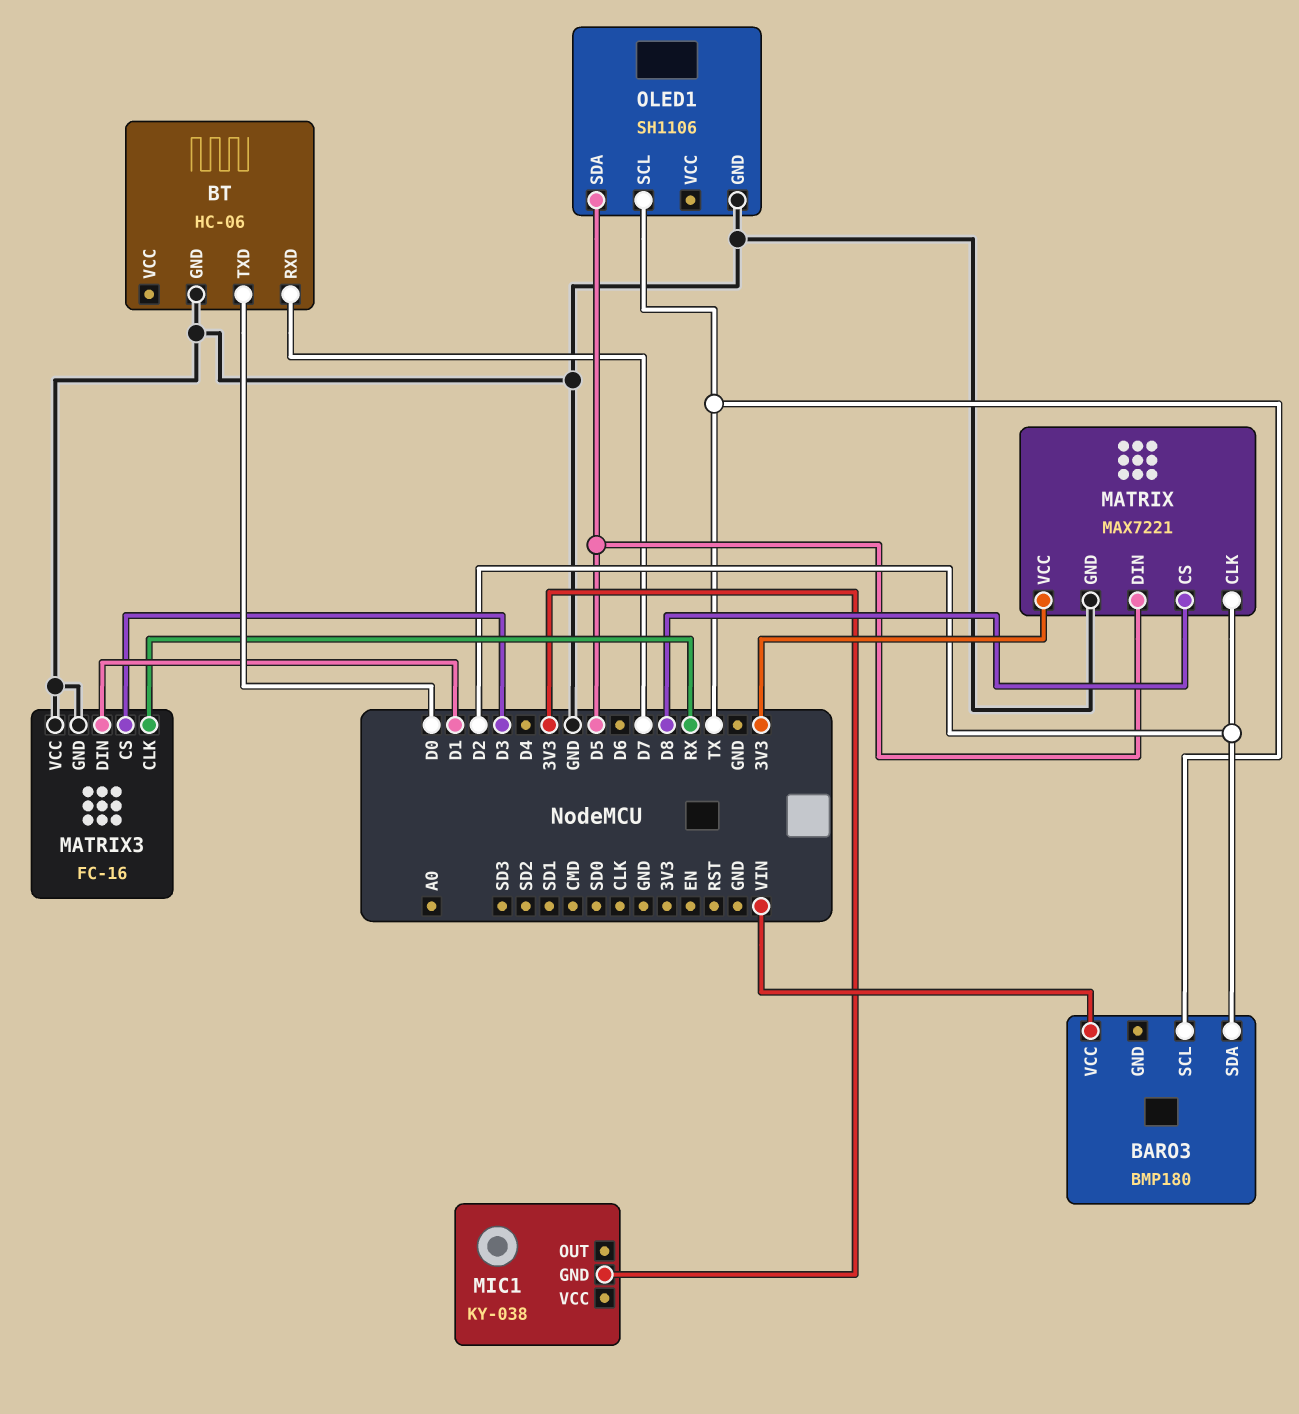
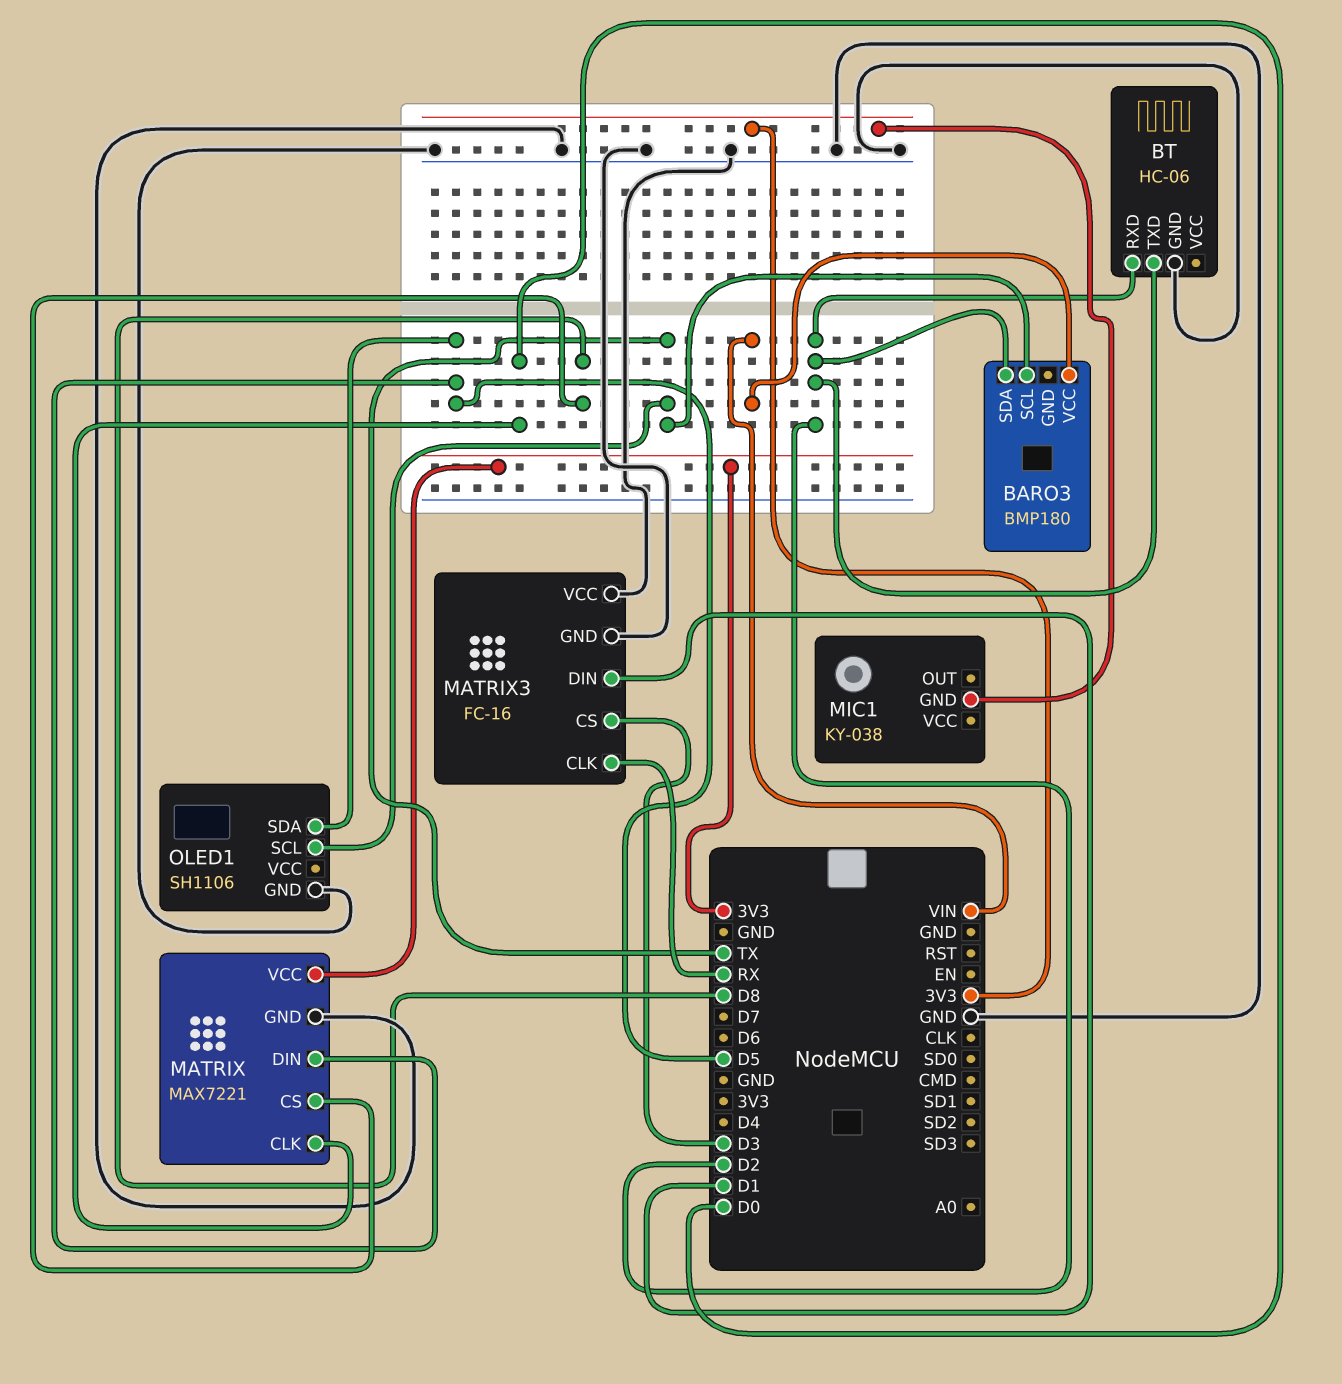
BT pin RXD: D7 -> D2
BT pin TXD: D0 -> D2
MATRIX pin CLK: D2 -> D0

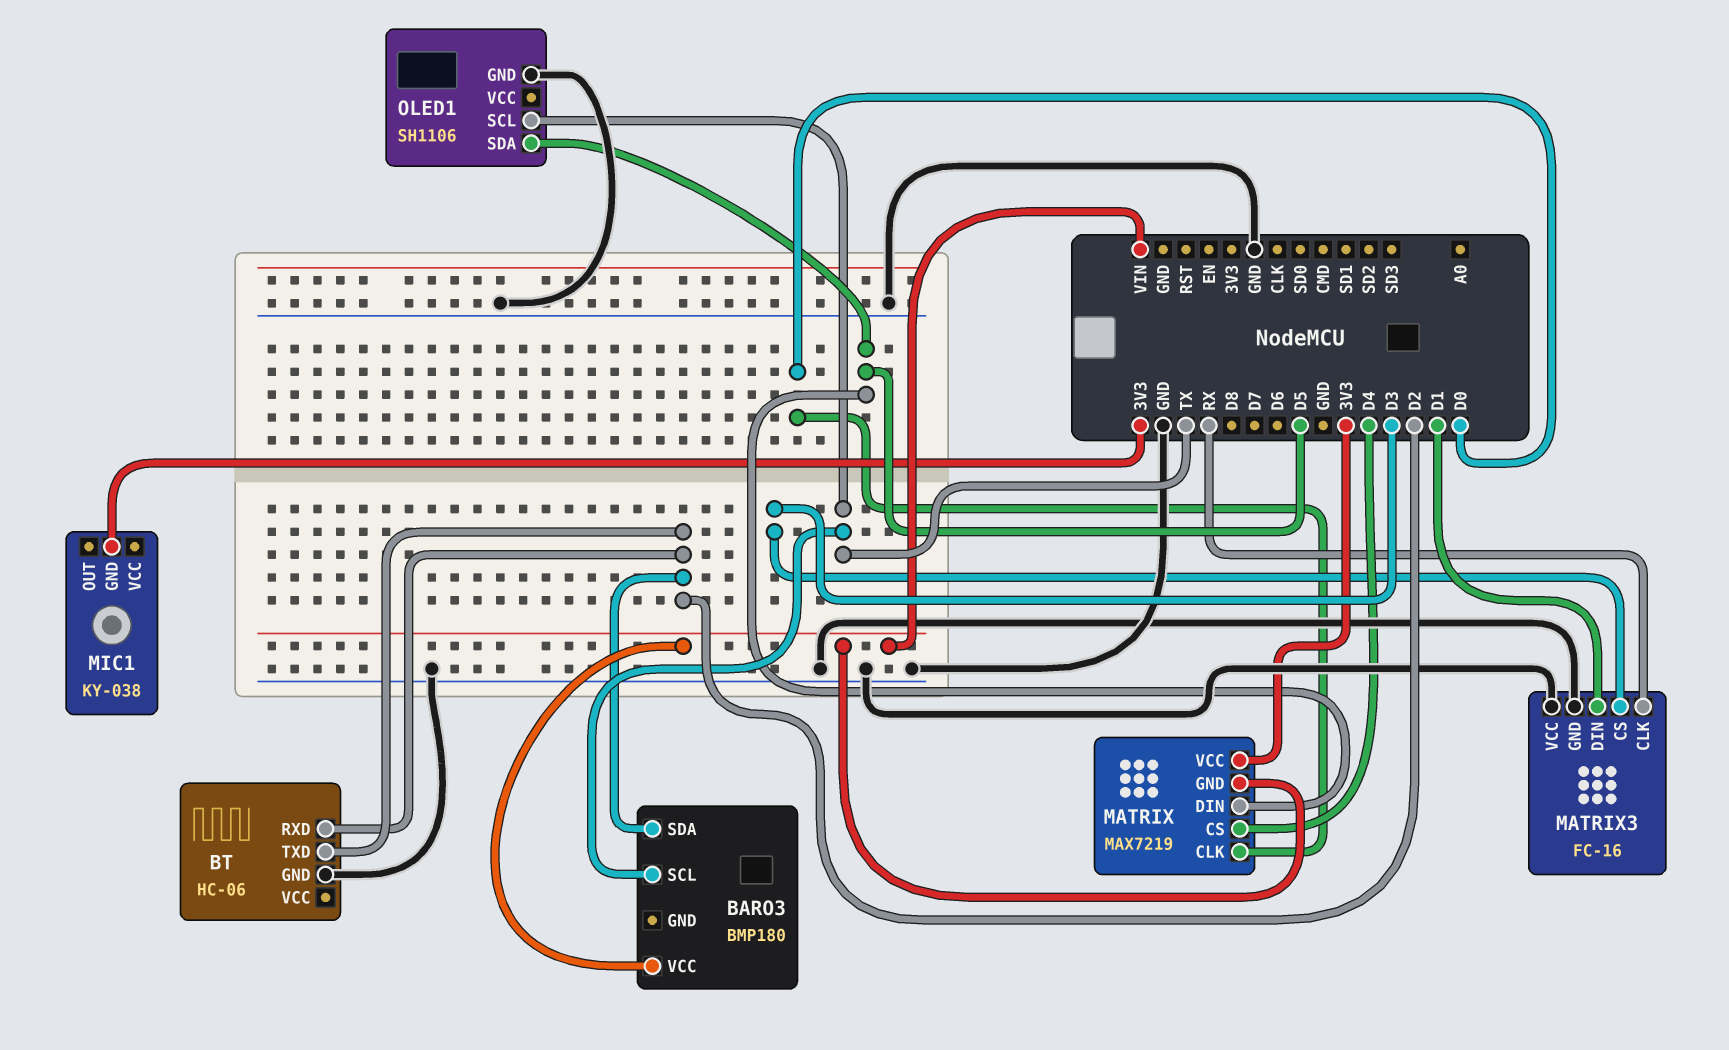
MATRIX: MAX7221 -> MAX7219
MATRIX pin CS: D8 -> D4
MATRIX pin GND: GND -> VIN

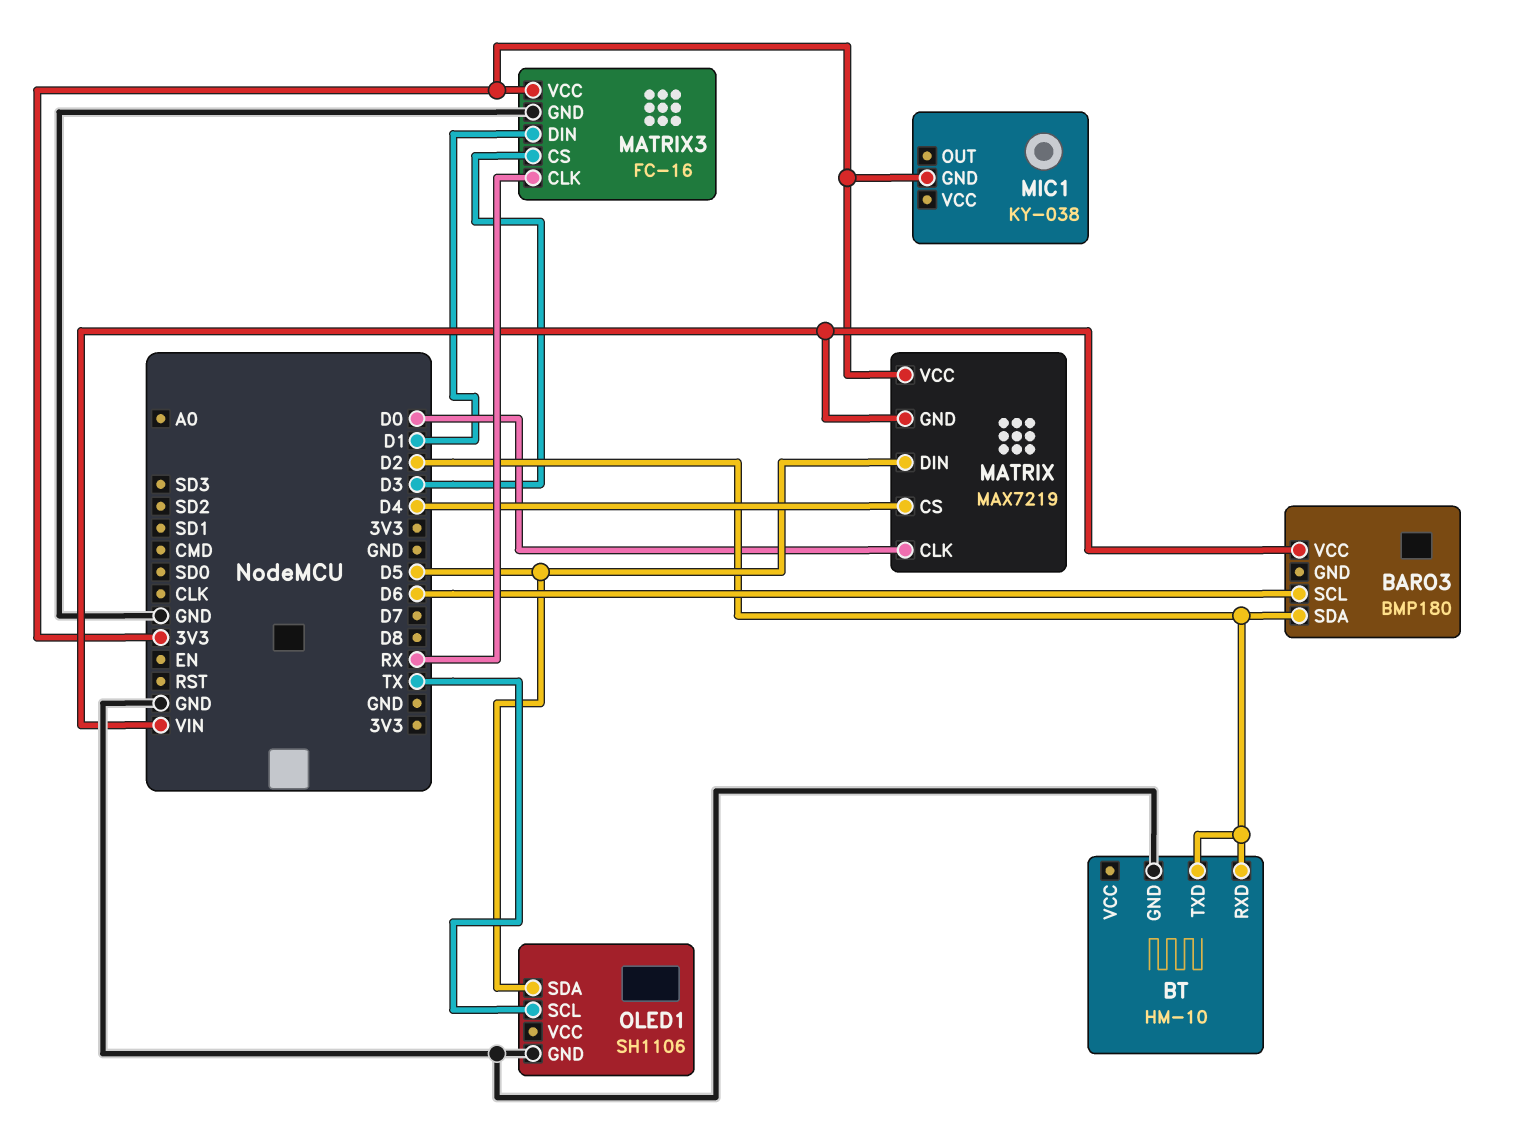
BARO3 pin SCL: TX -> D6
BT: HC-06 -> HM-10
MATRIX3 pin VCC: GND -> 3V3

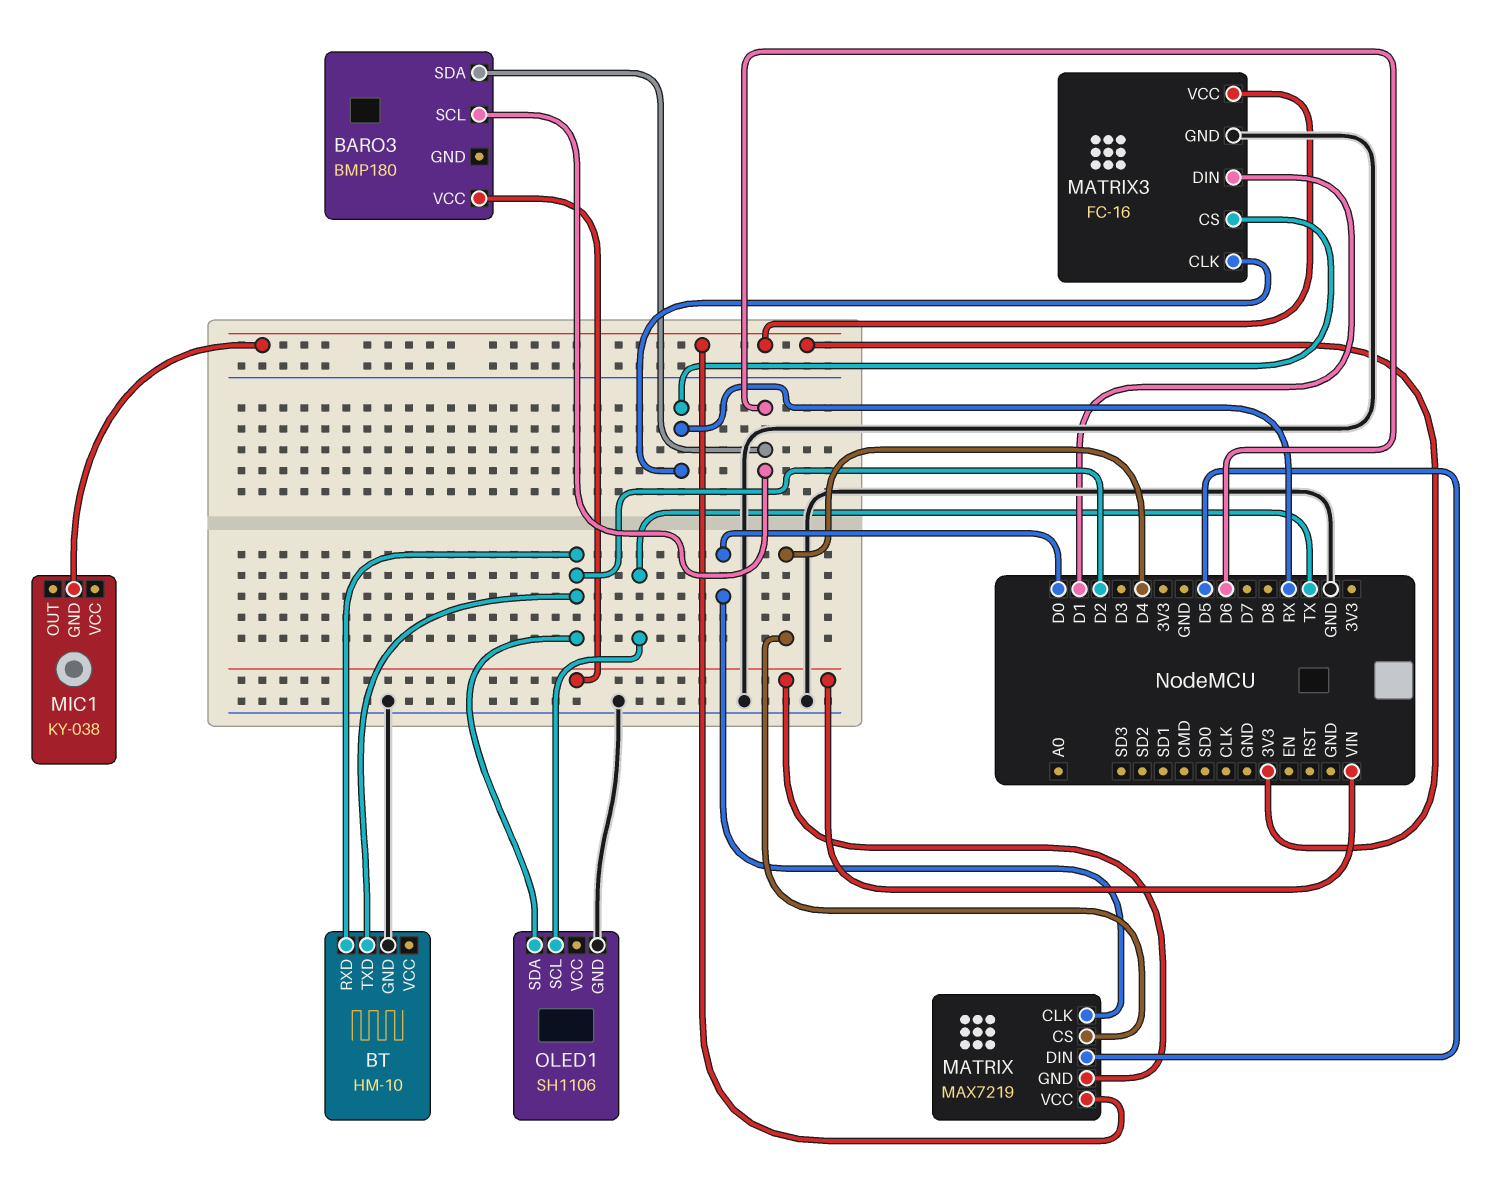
BARO3 pin SDA: D2 -> D6
MATRIX3 pin CS: D3 -> RX
OLED1 pin SDA: D5 -> D2

